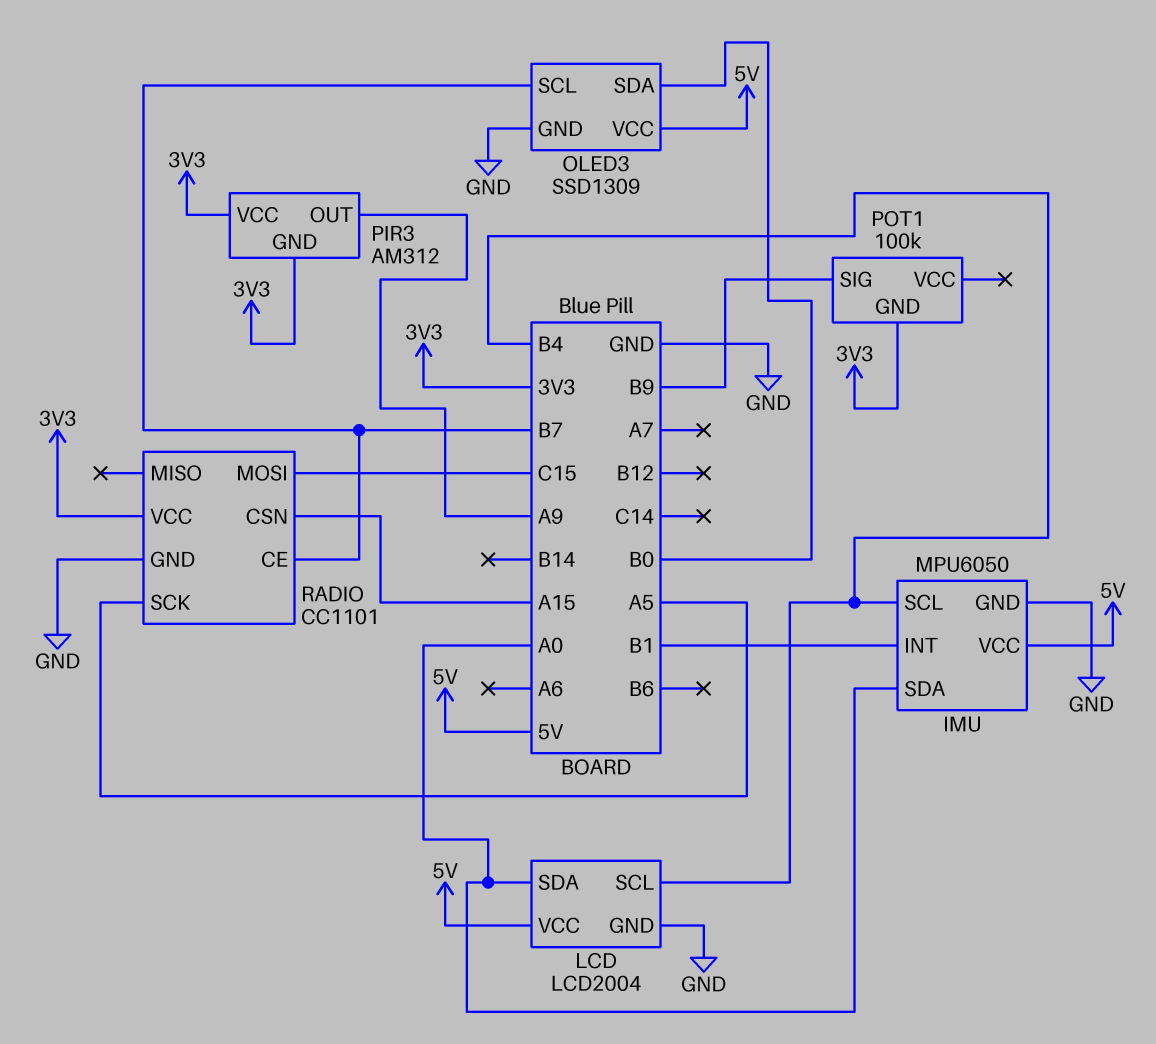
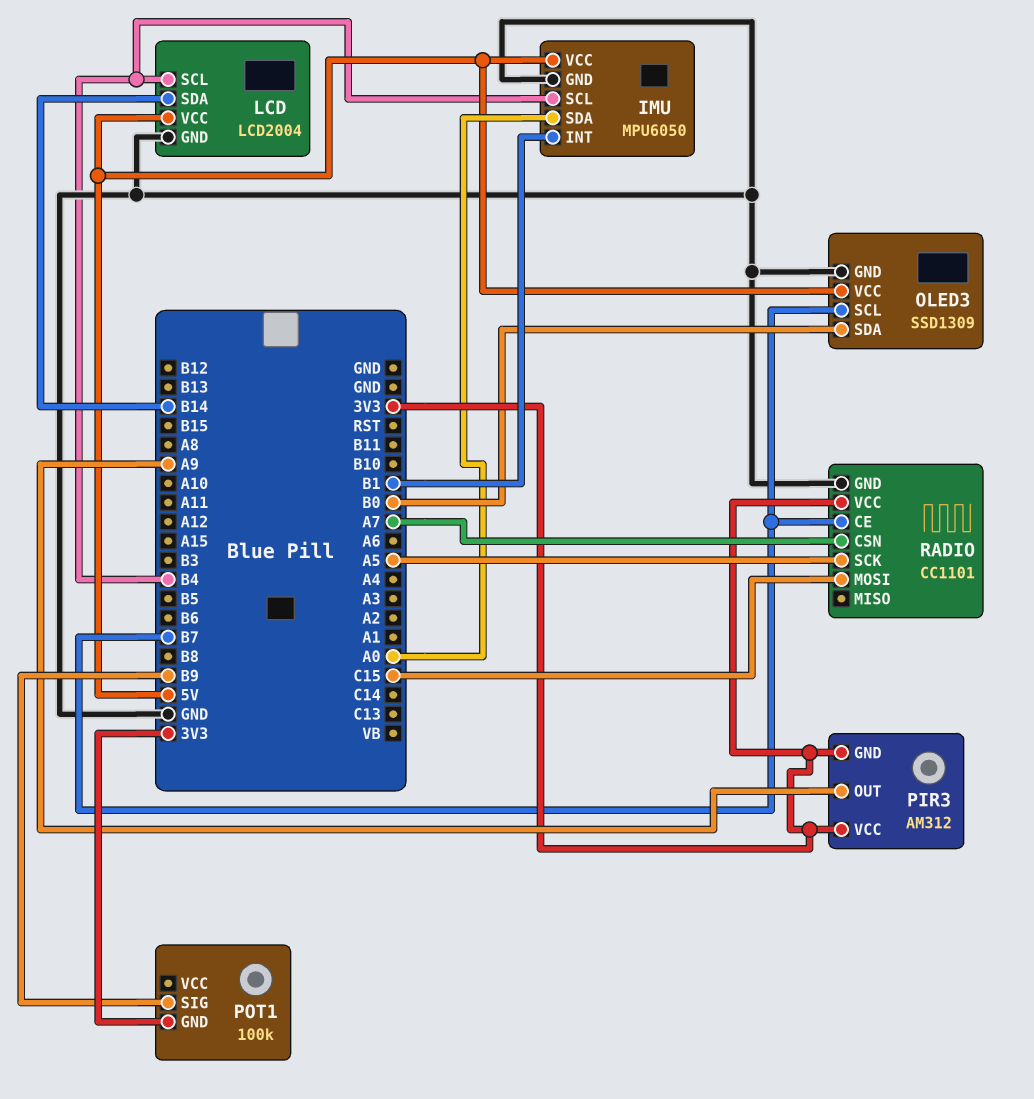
LCD pin SDA: A0 -> B14
RADIO pin CSN: A15 -> A7

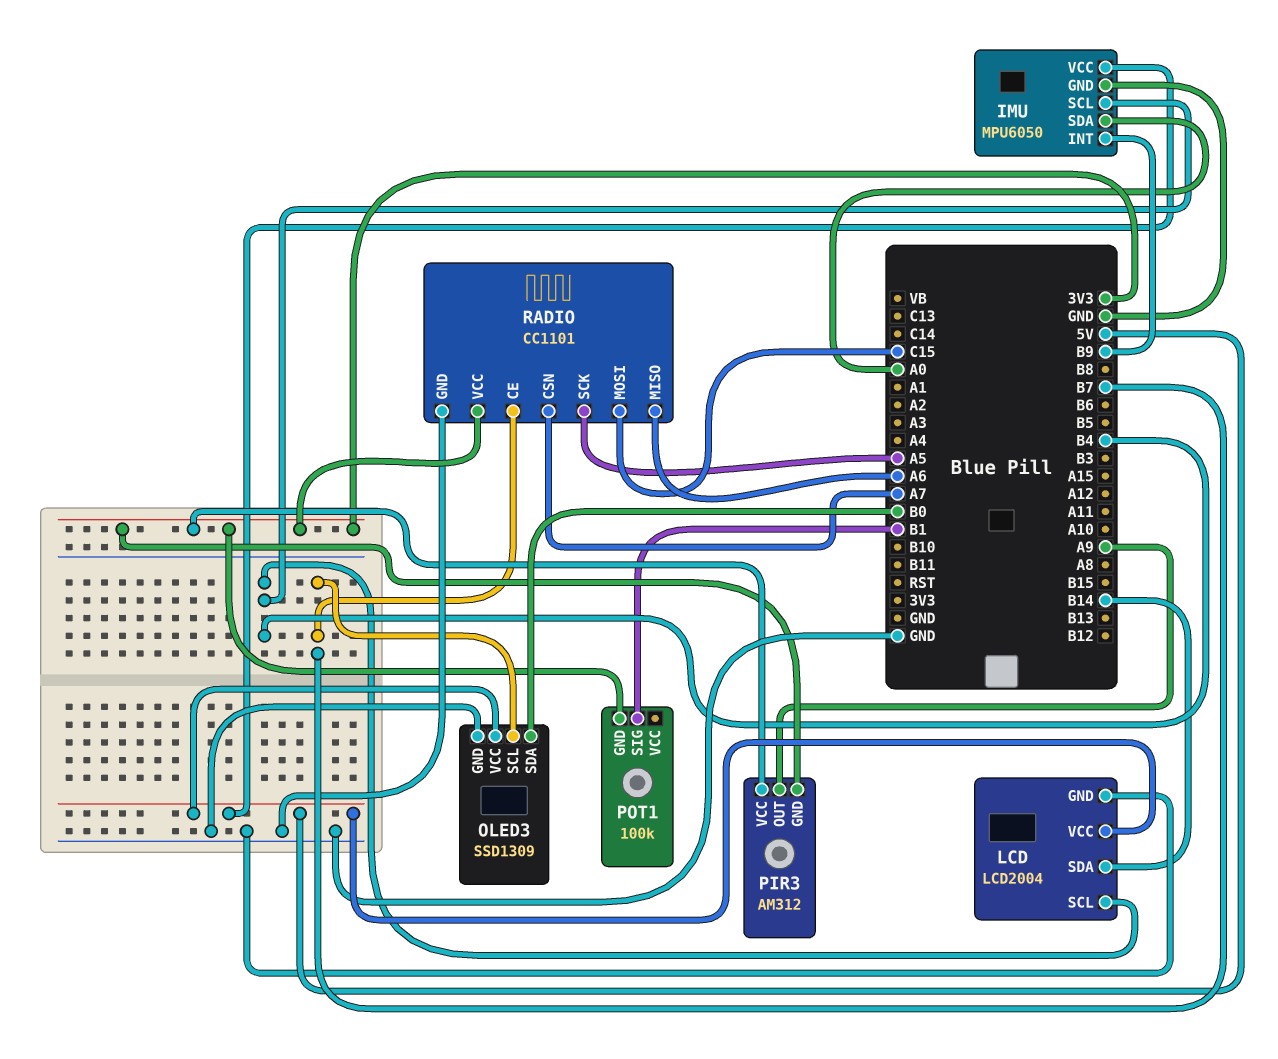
IMU pin INT: B1 -> B9
POT1 pin SIG: B9 -> B1
RADIO pin MISO: none -> A6

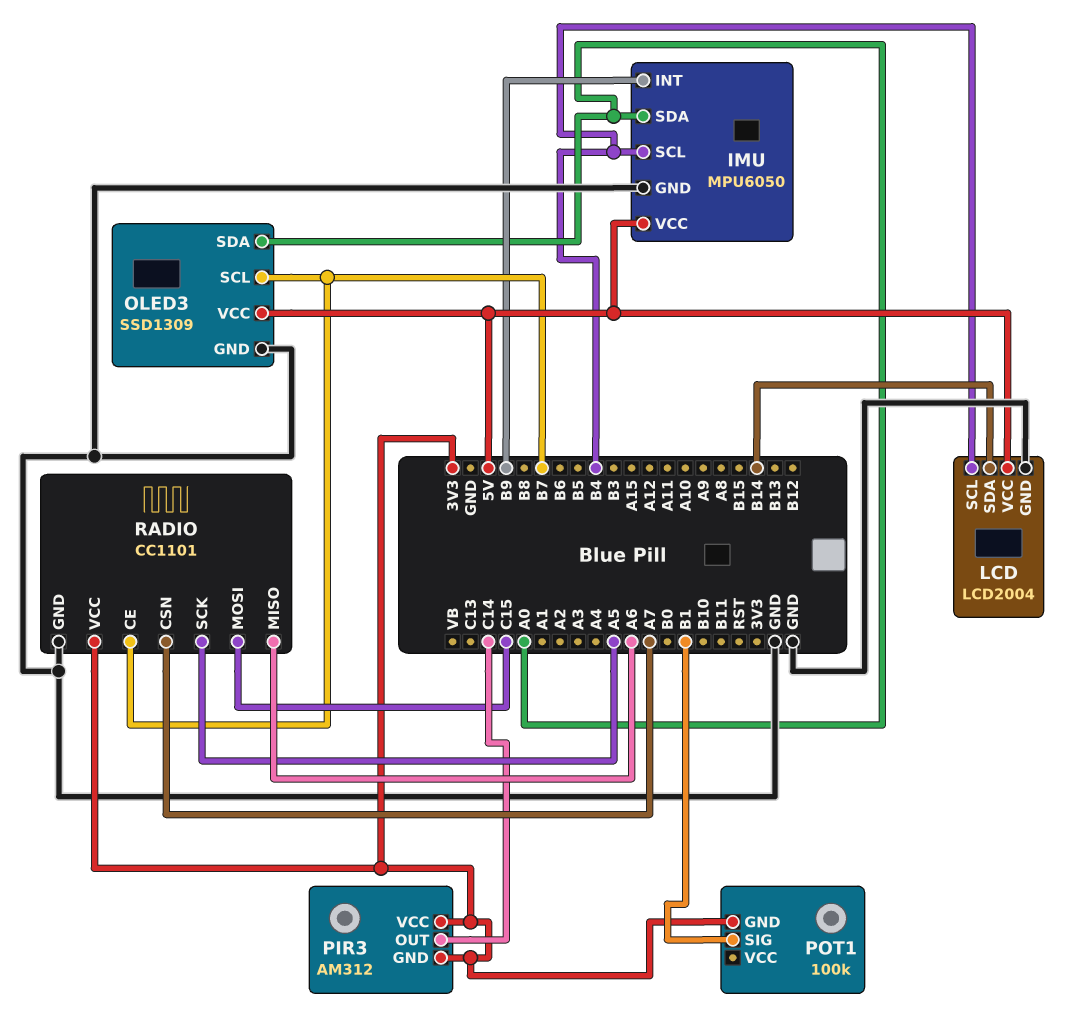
OLED3 pin SDA: B0 -> A0
PIR3 pin OUT: A9 -> C14

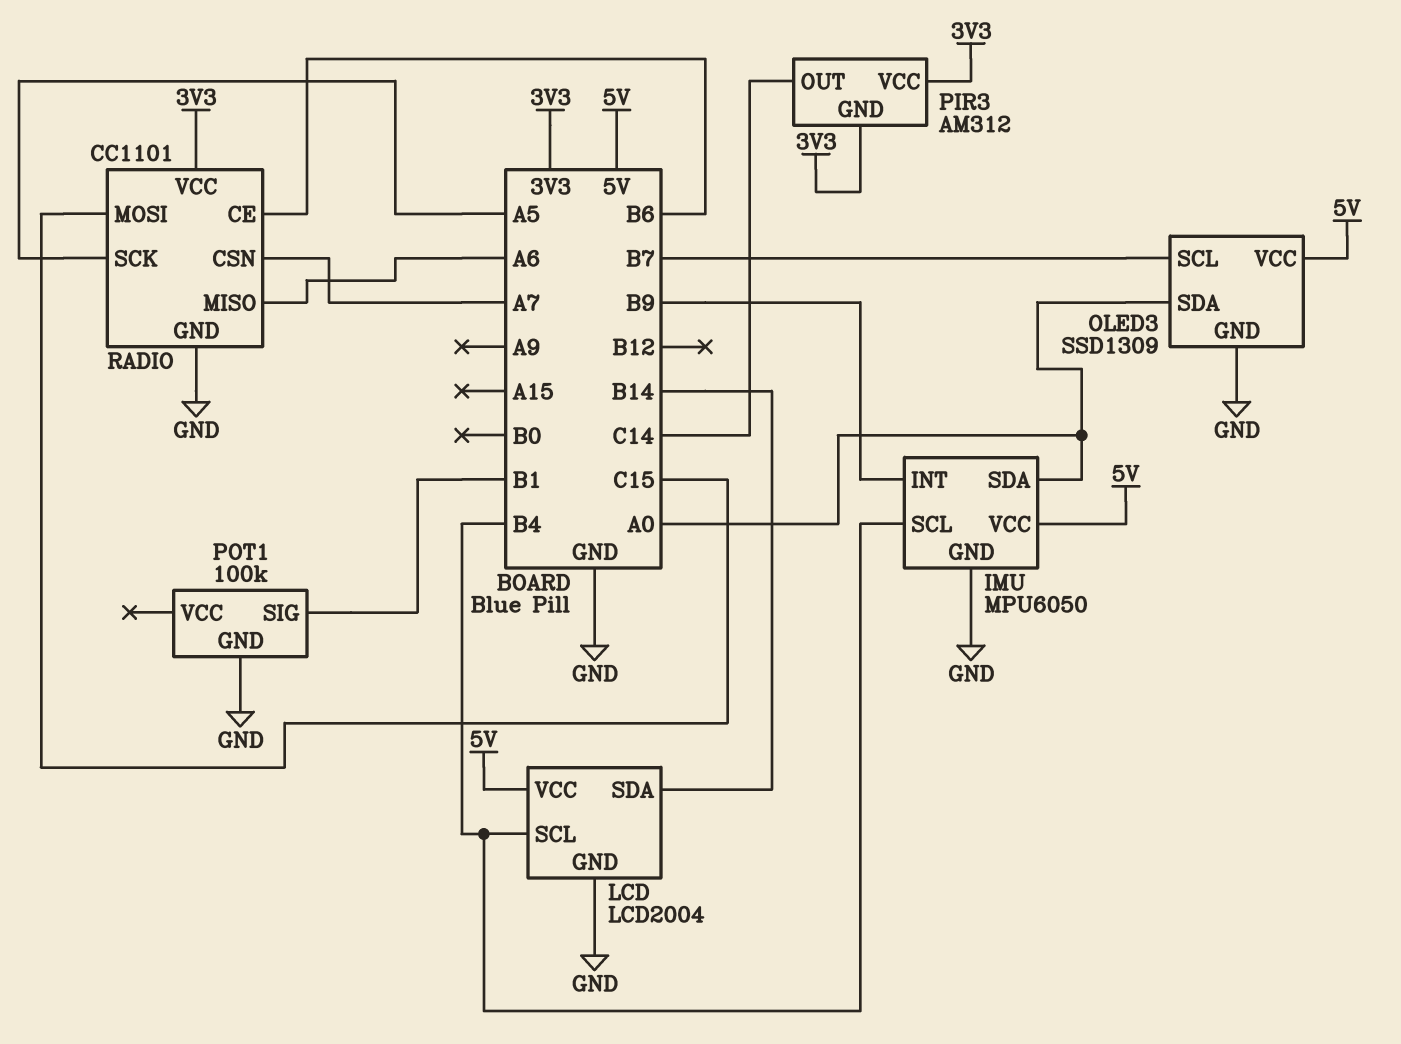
POT1 pin GND: 3V3 -> GND
RADIO pin CE: B7 -> B6

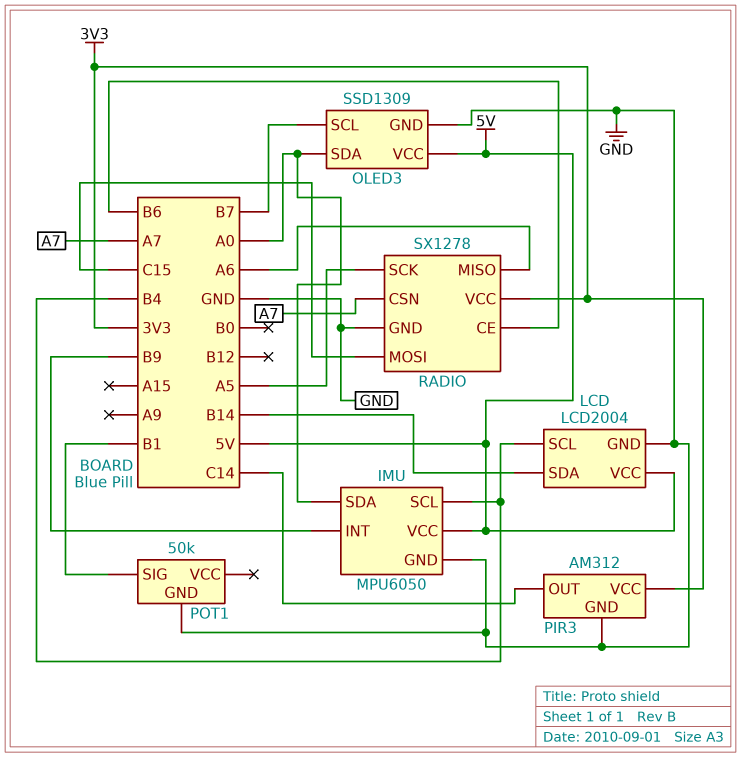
PIR3 pin GND: 3V3 -> GND
POT1: 100k -> 50k
RADIO: CC1101 -> SX1278

